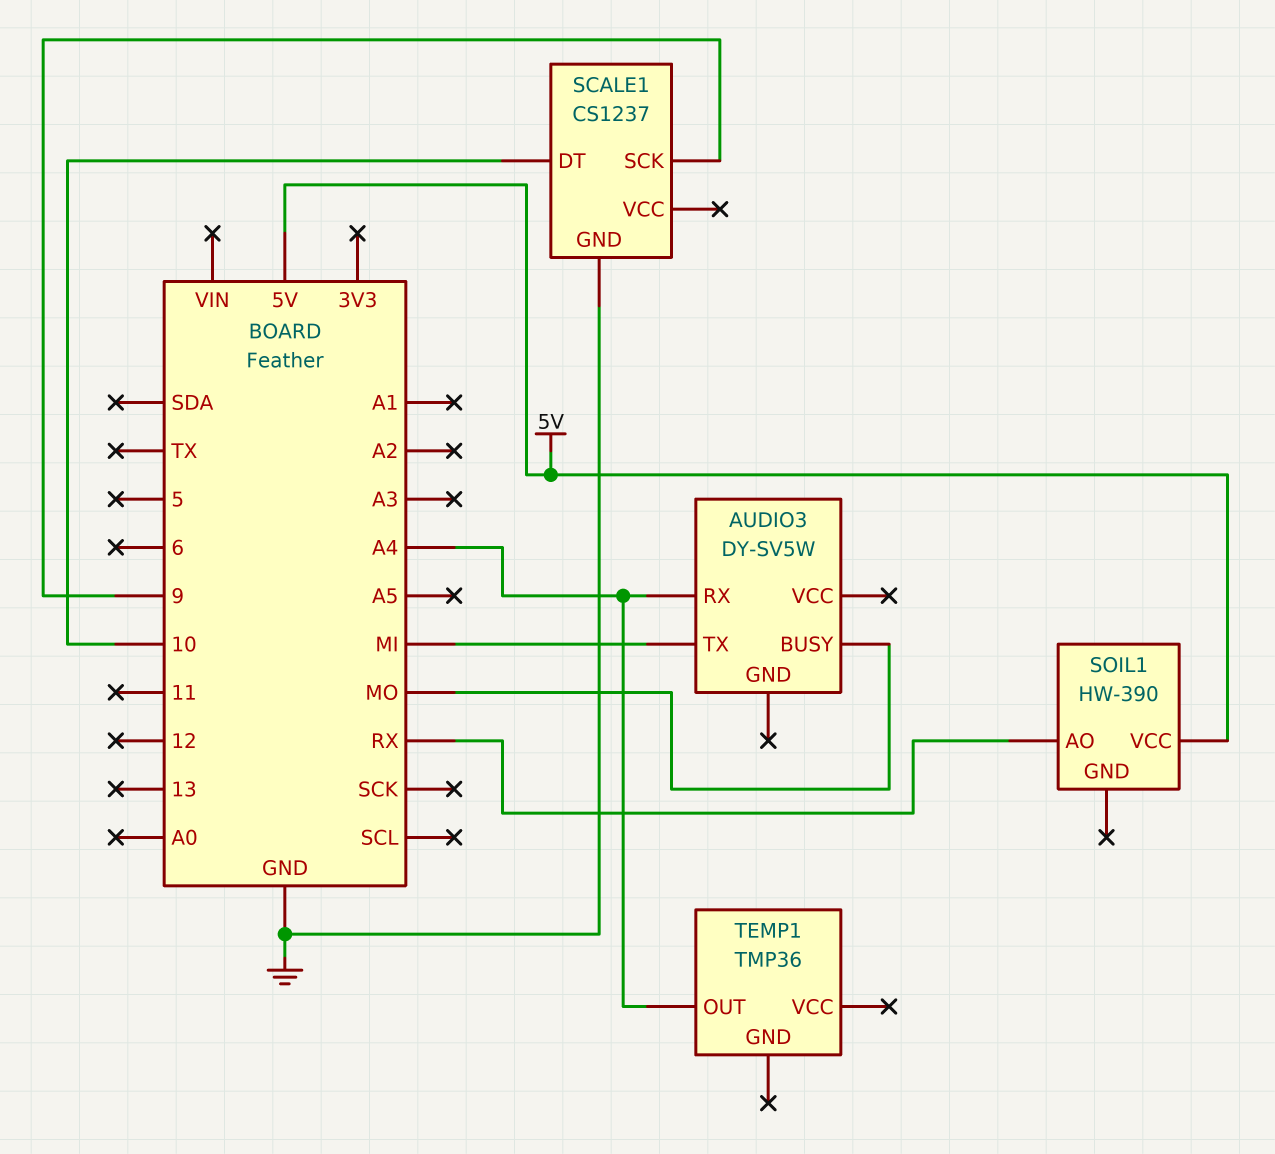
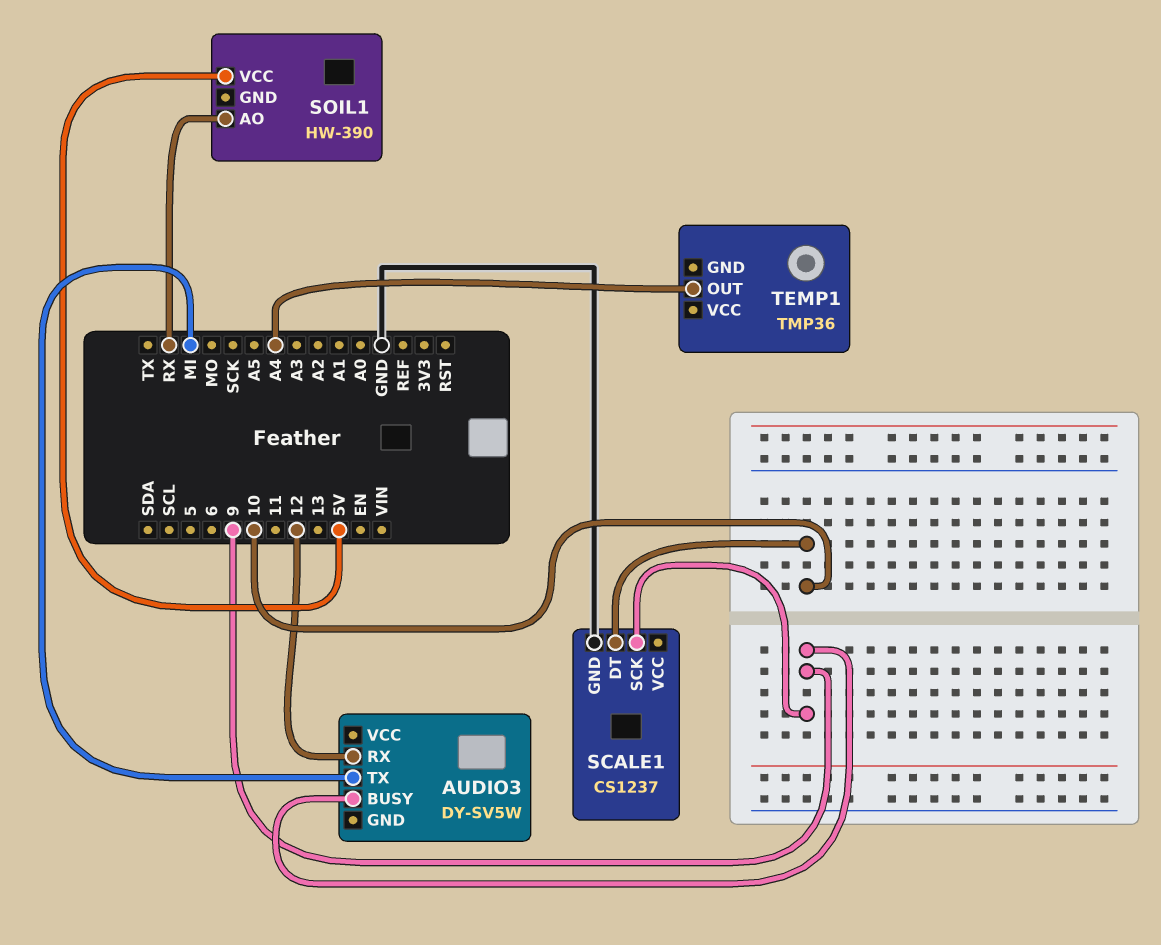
AUDIO3 pin BUSY: MO -> 9
AUDIO3 pin RX: A4 -> 12

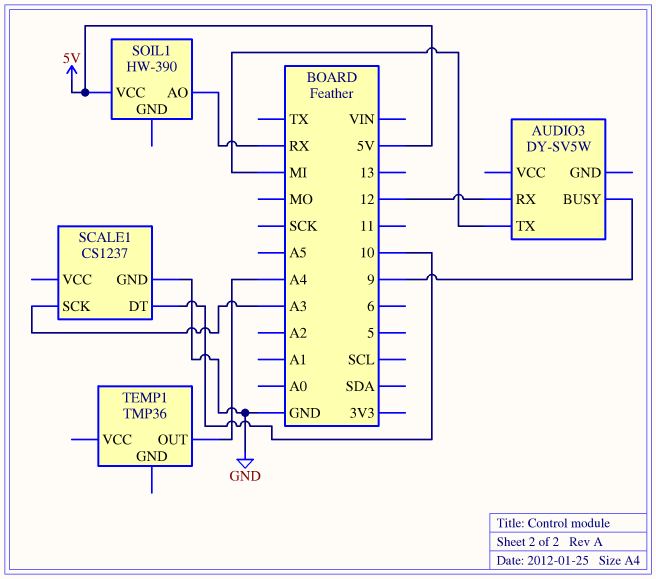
SCALE1 pin SCK: 9 -> A3

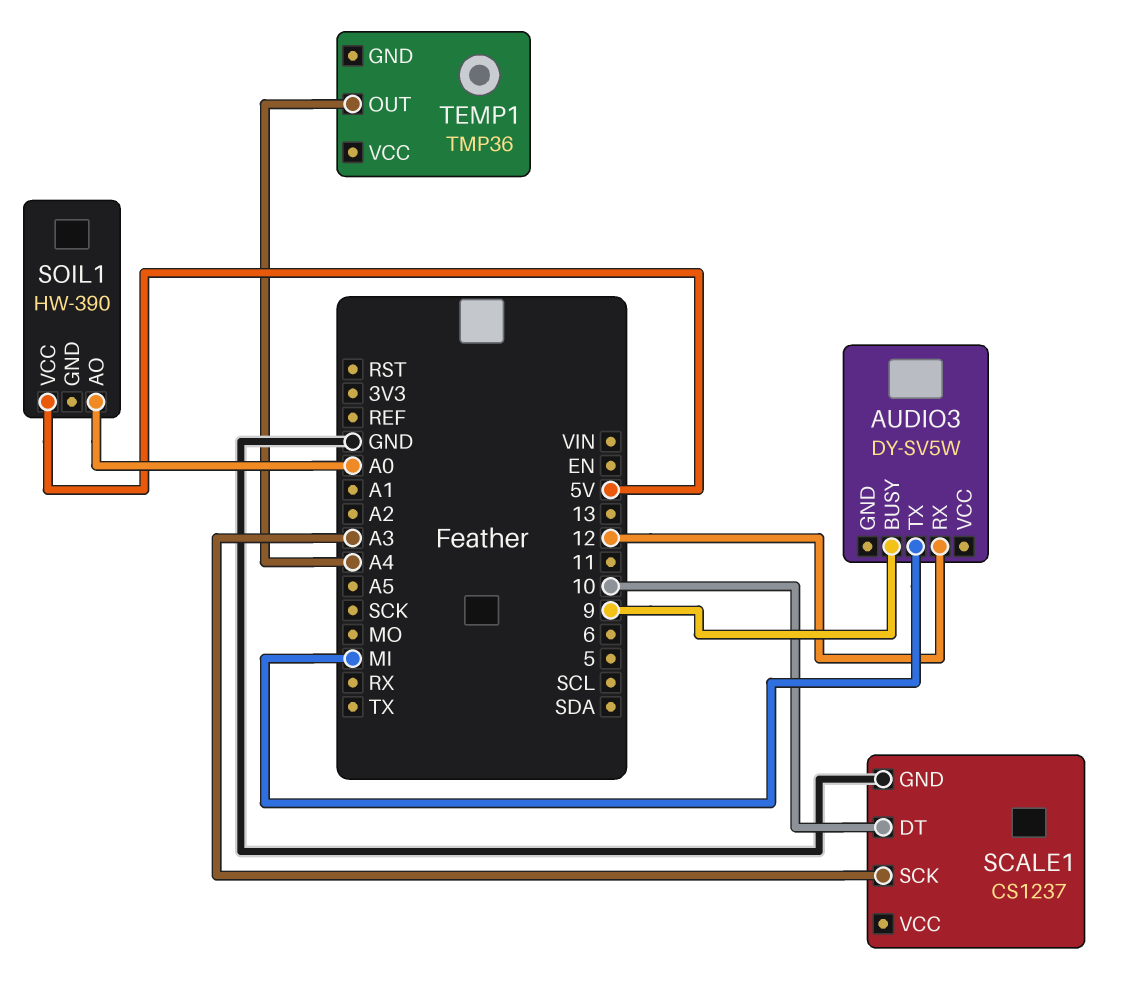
SOIL1 pin AO: RX -> A0

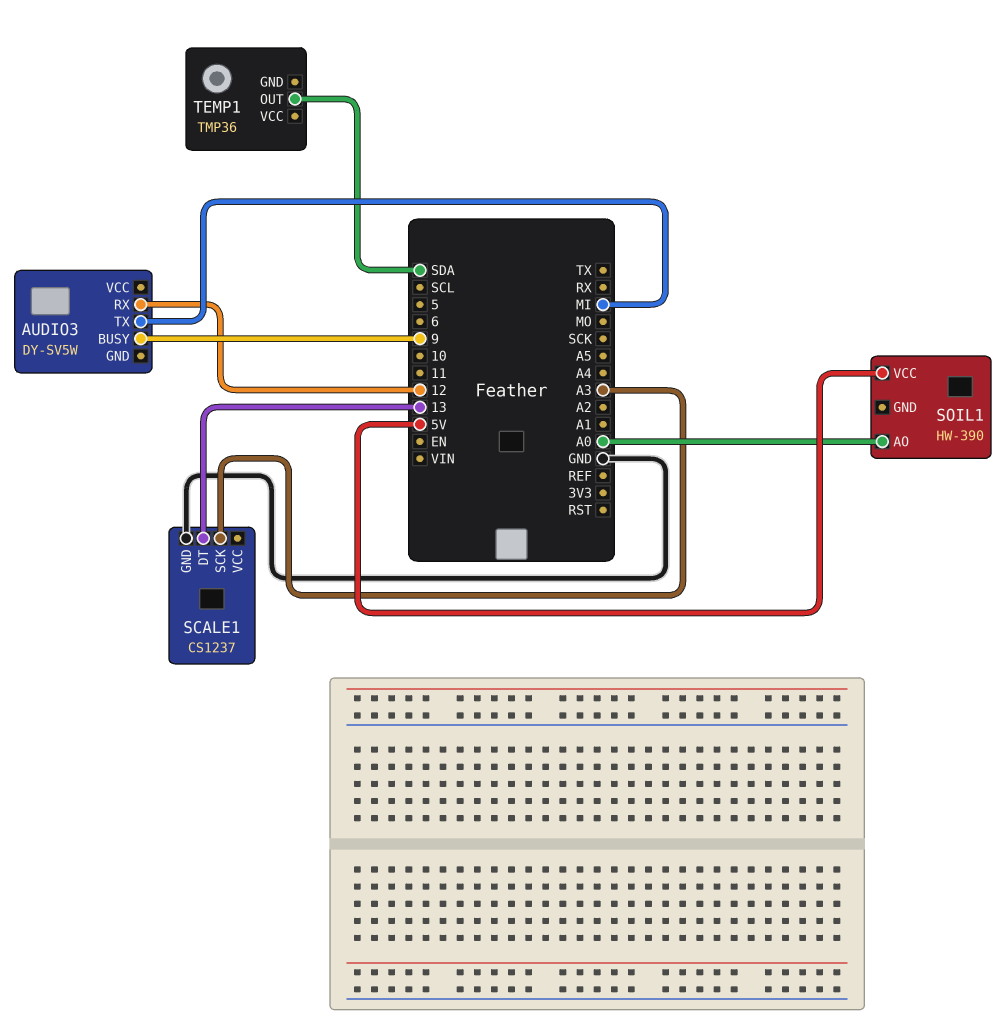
SCALE1 pin DT: 10 -> 13
TEMP1 pin OUT: A4 -> SDA

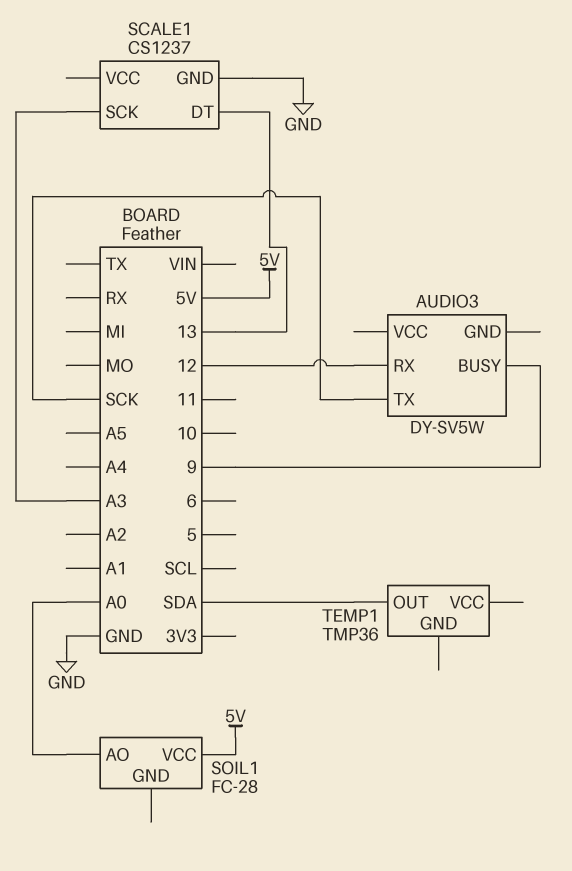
AUDIO3 pin TX: MI -> SCK
SOIL1: HW-390 -> FC-28

